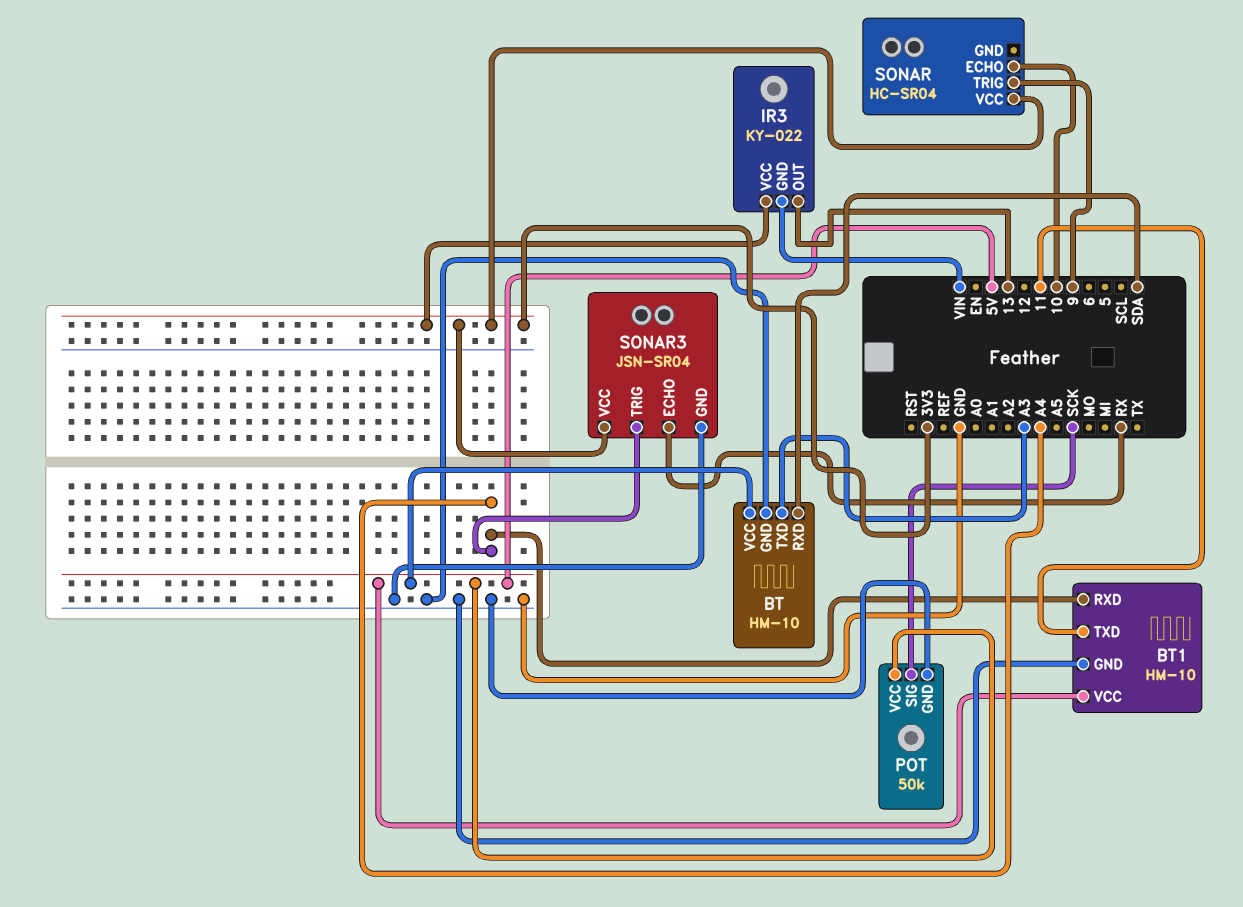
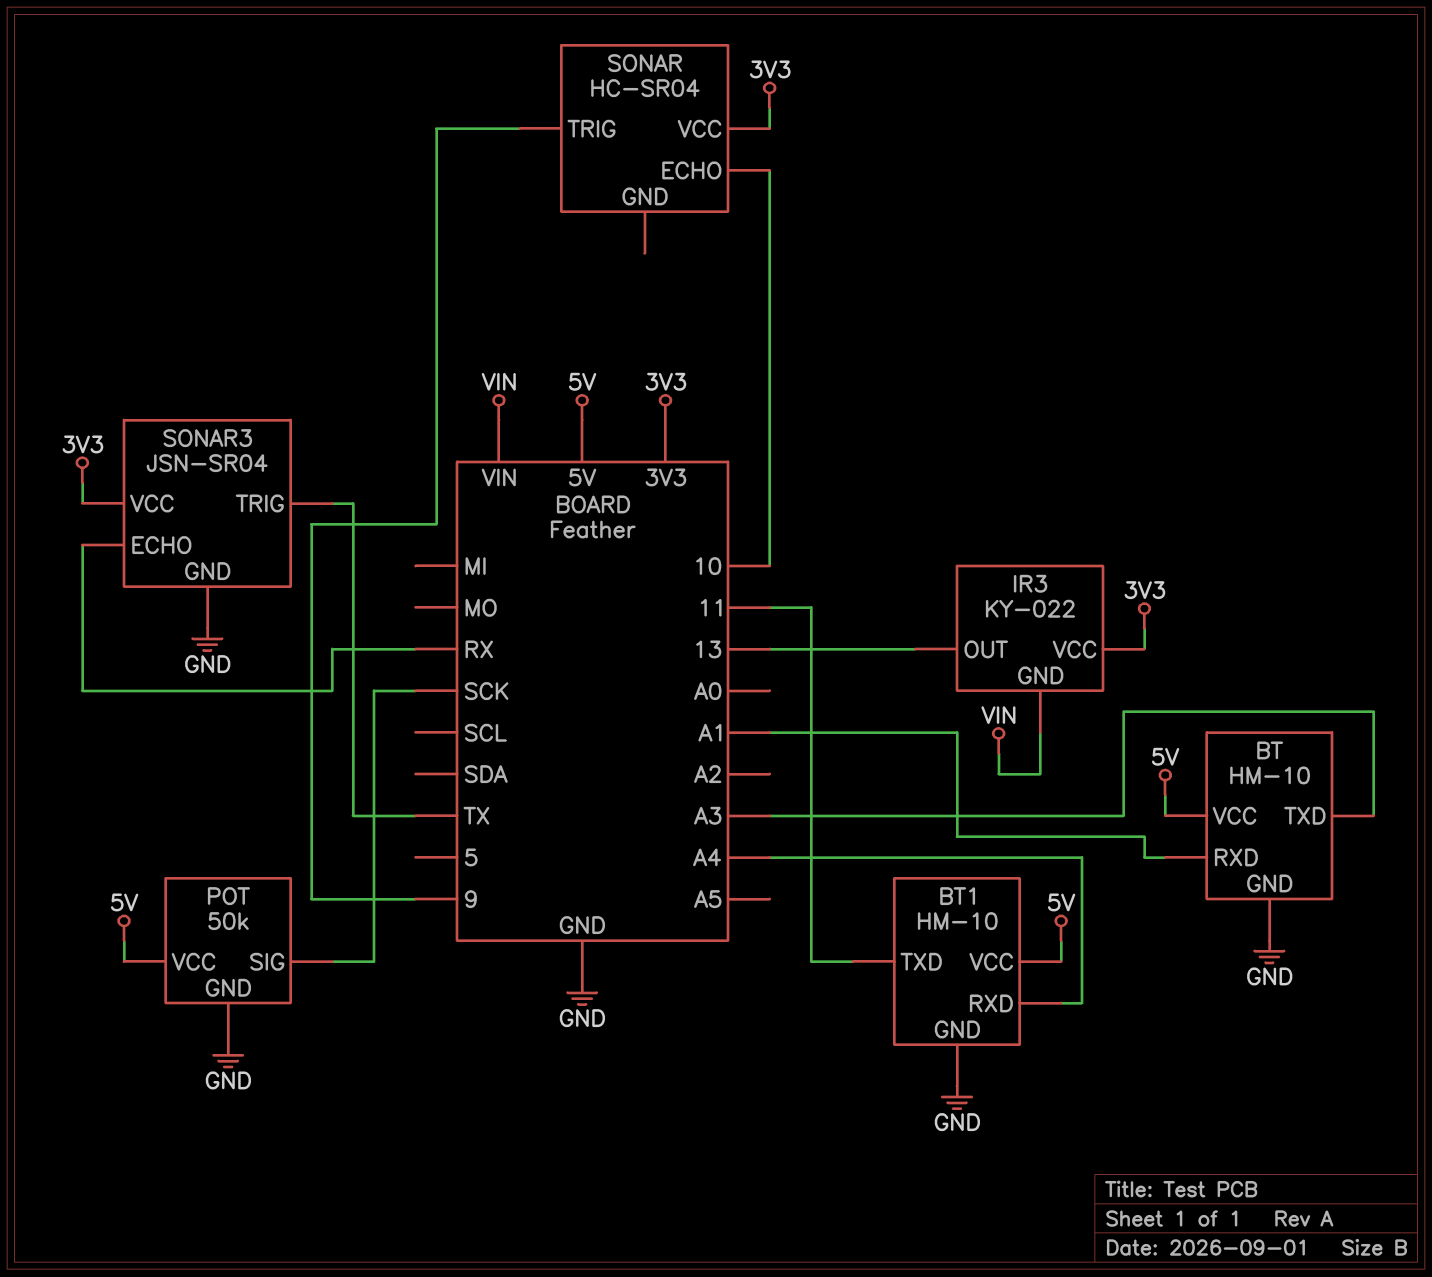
BT pin RXD: SDA -> A1
SONAR3 pin TRIG: A4 -> TX

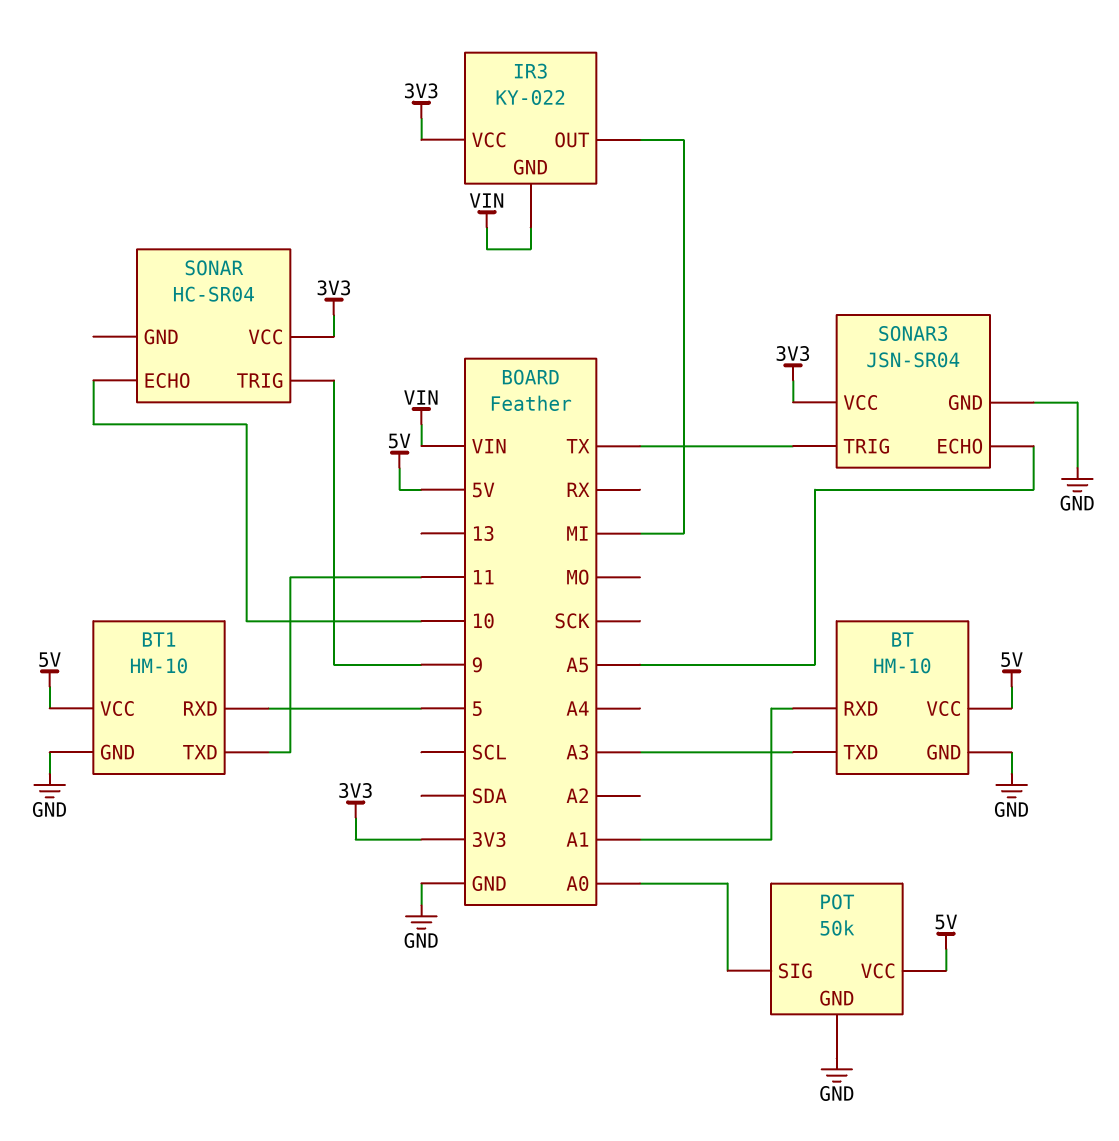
BT1 pin RXD: A4 -> 5
IR3 pin OUT: 13 -> MI
POT pin SIG: SCK -> A0
SONAR3 pin ECHO: RX -> A5

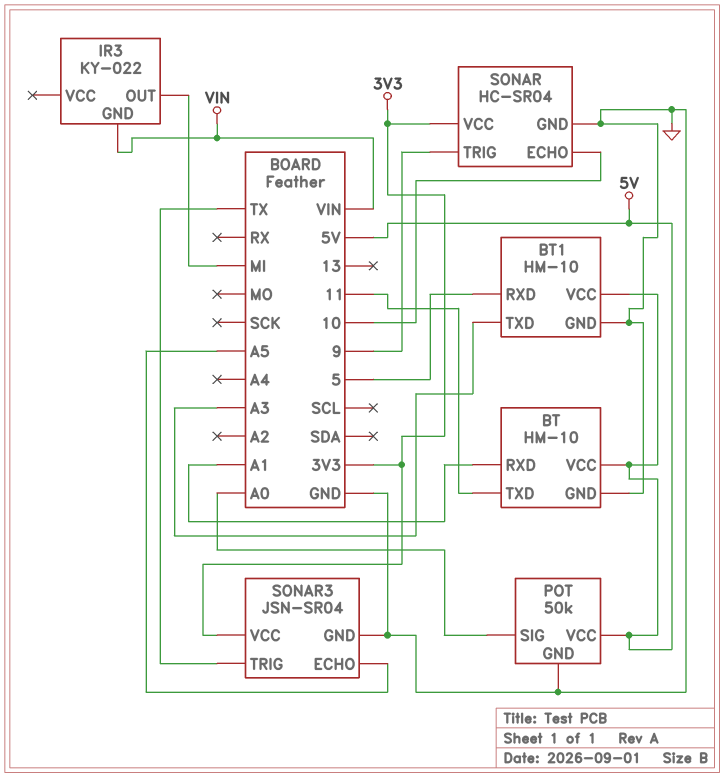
BT pin TXD: A3 -> 11
BT1 pin TXD: 11 -> A3
IR3 pin VCC: 3V3 -> none
SONAR pin GND: none -> GND

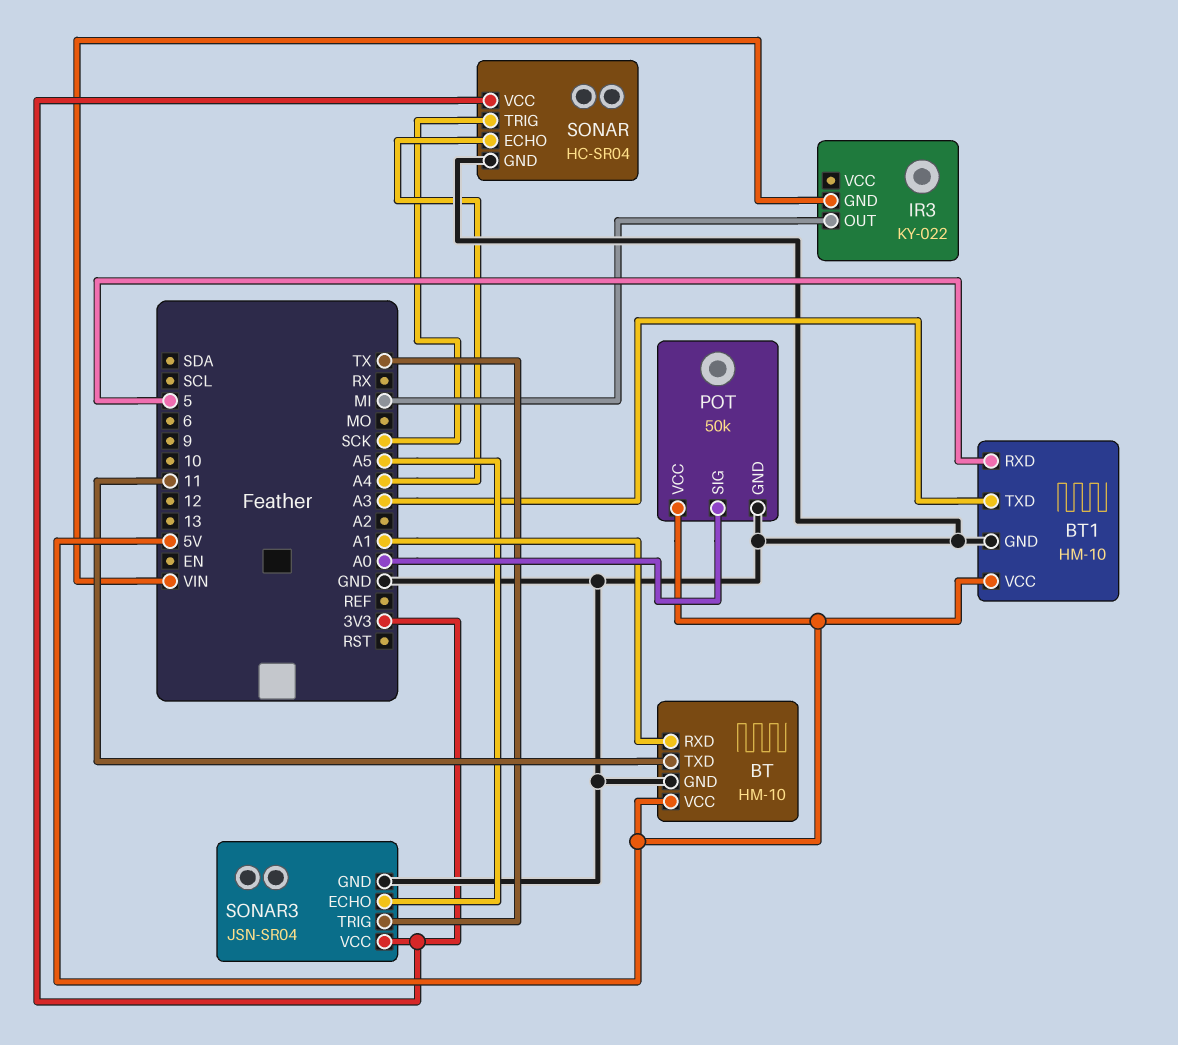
SONAR pin ECHO: 10 -> A4
SONAR pin TRIG: 9 -> SCK

